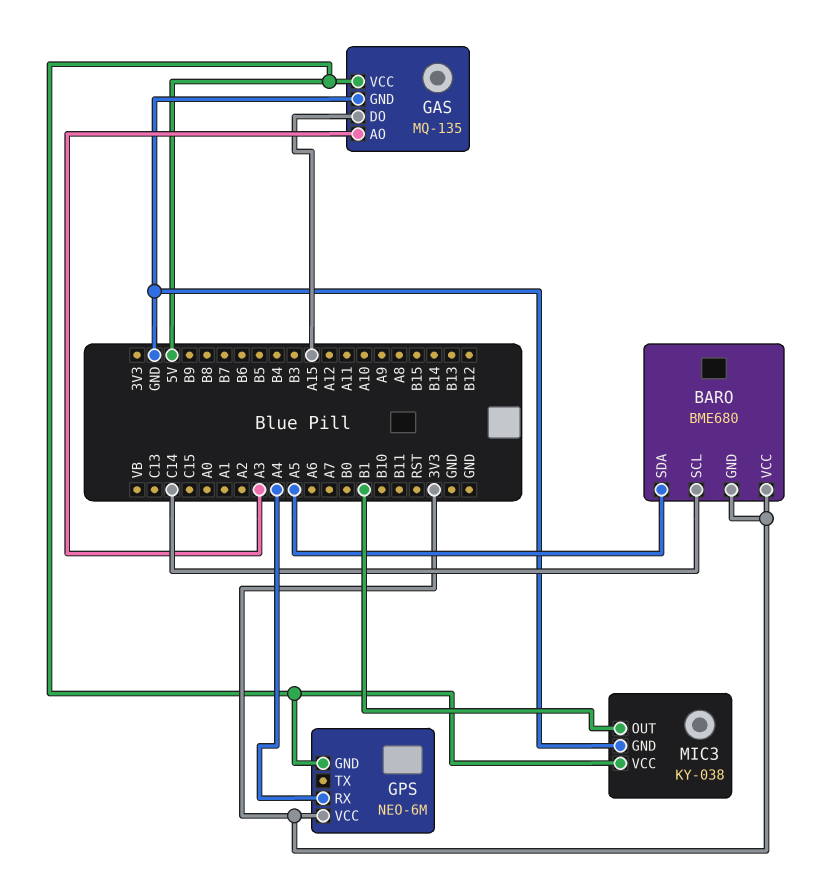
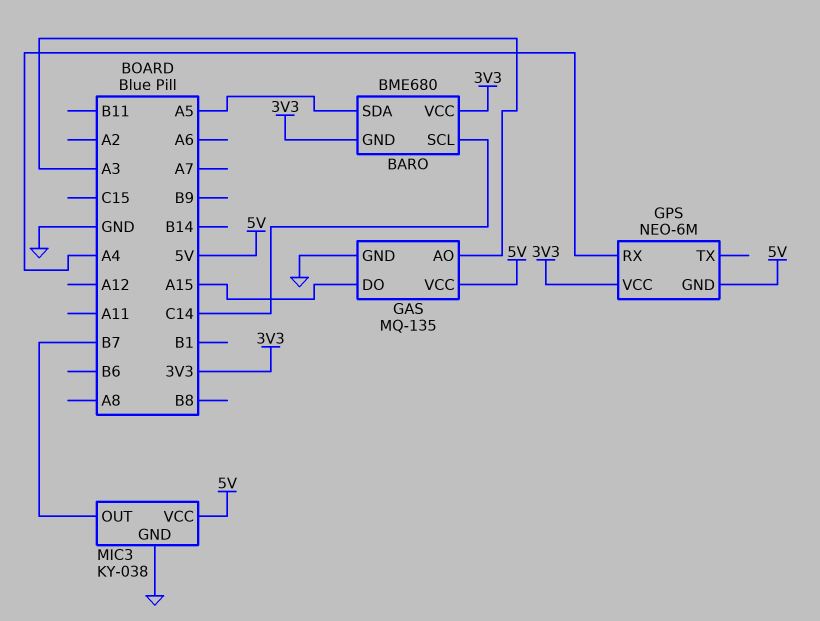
MIC3 pin OUT: B1 -> B7

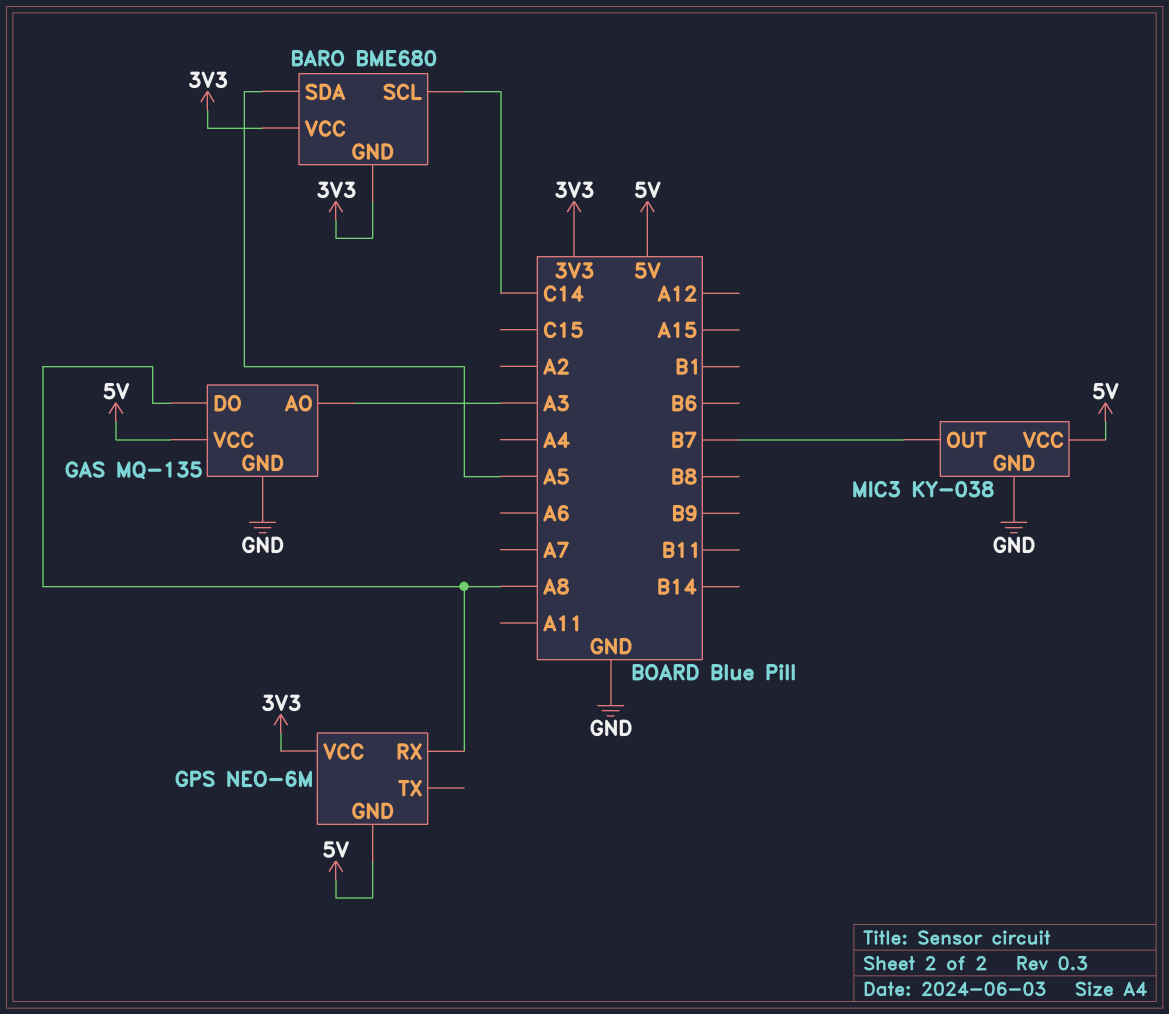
GAS pin DO: A15 -> A8
GPS pin RX: A4 -> A8

